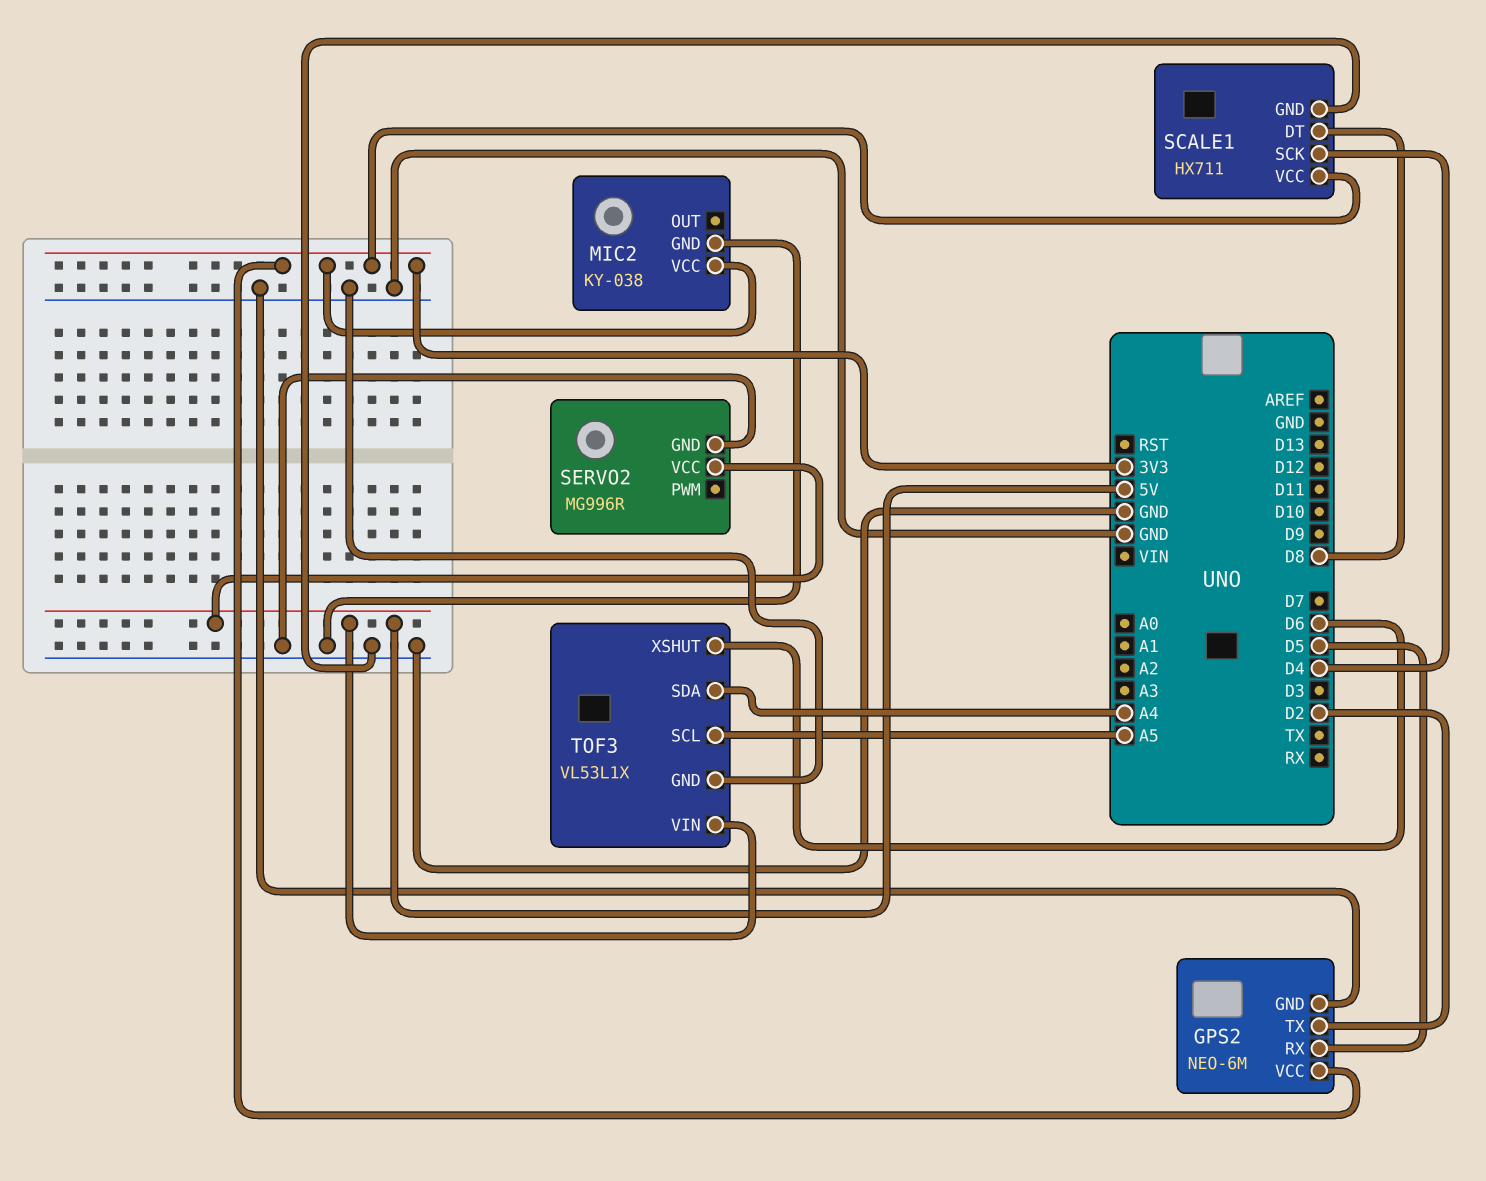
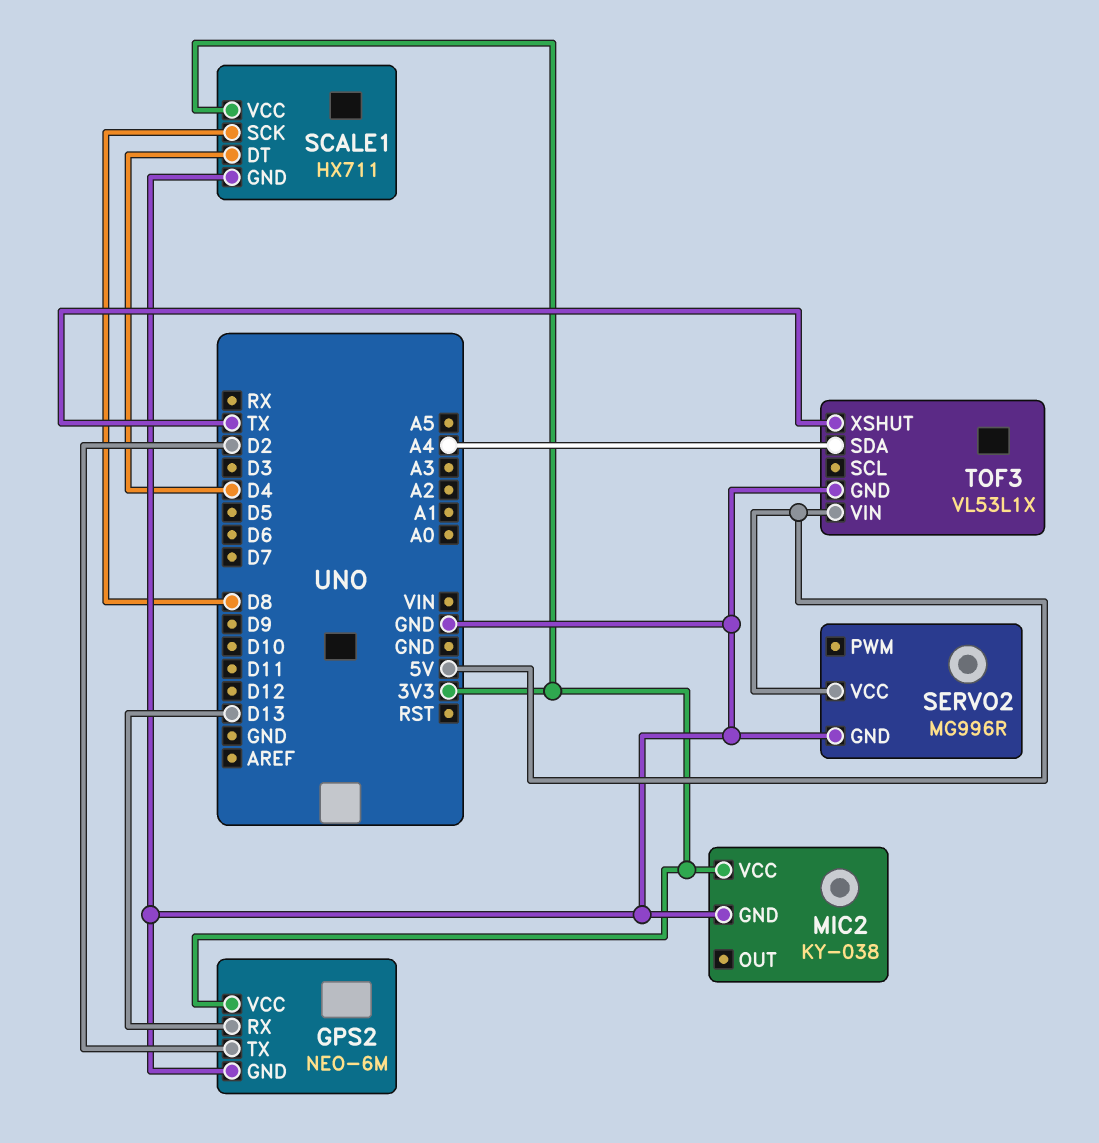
GPS2 pin RX: D5 -> D13
SCALE1 pin DT: D8 -> D4
SCALE1 pin SCK: D4 -> D8
TOF3 pin SCL: A5 -> none
TOF3 pin XSHUT: D6 -> TX

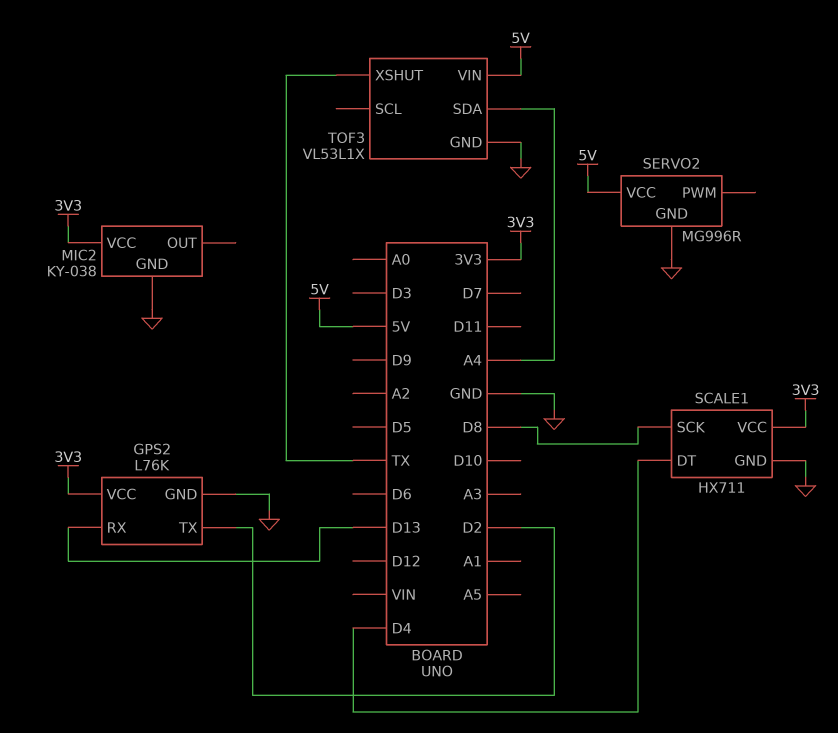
GPS2: NEO-6M -> L76K

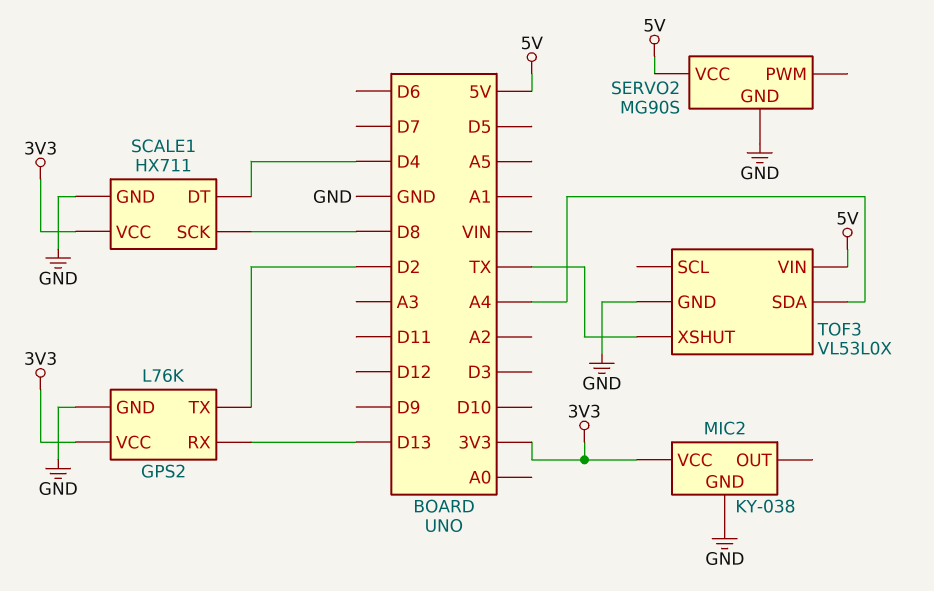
SERVO2: MG996R -> MG90S
TOF3: VL53L1X -> VL53L0X

